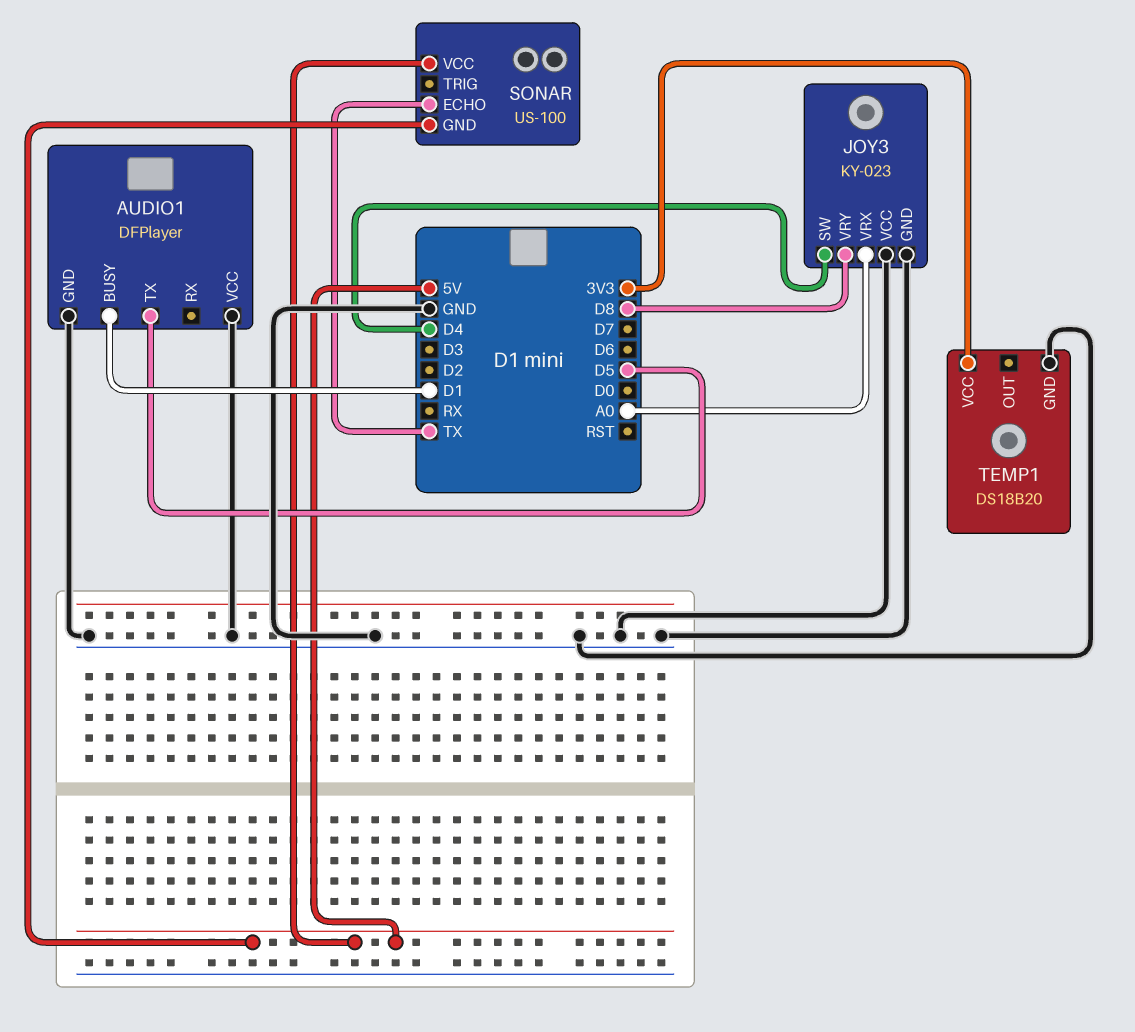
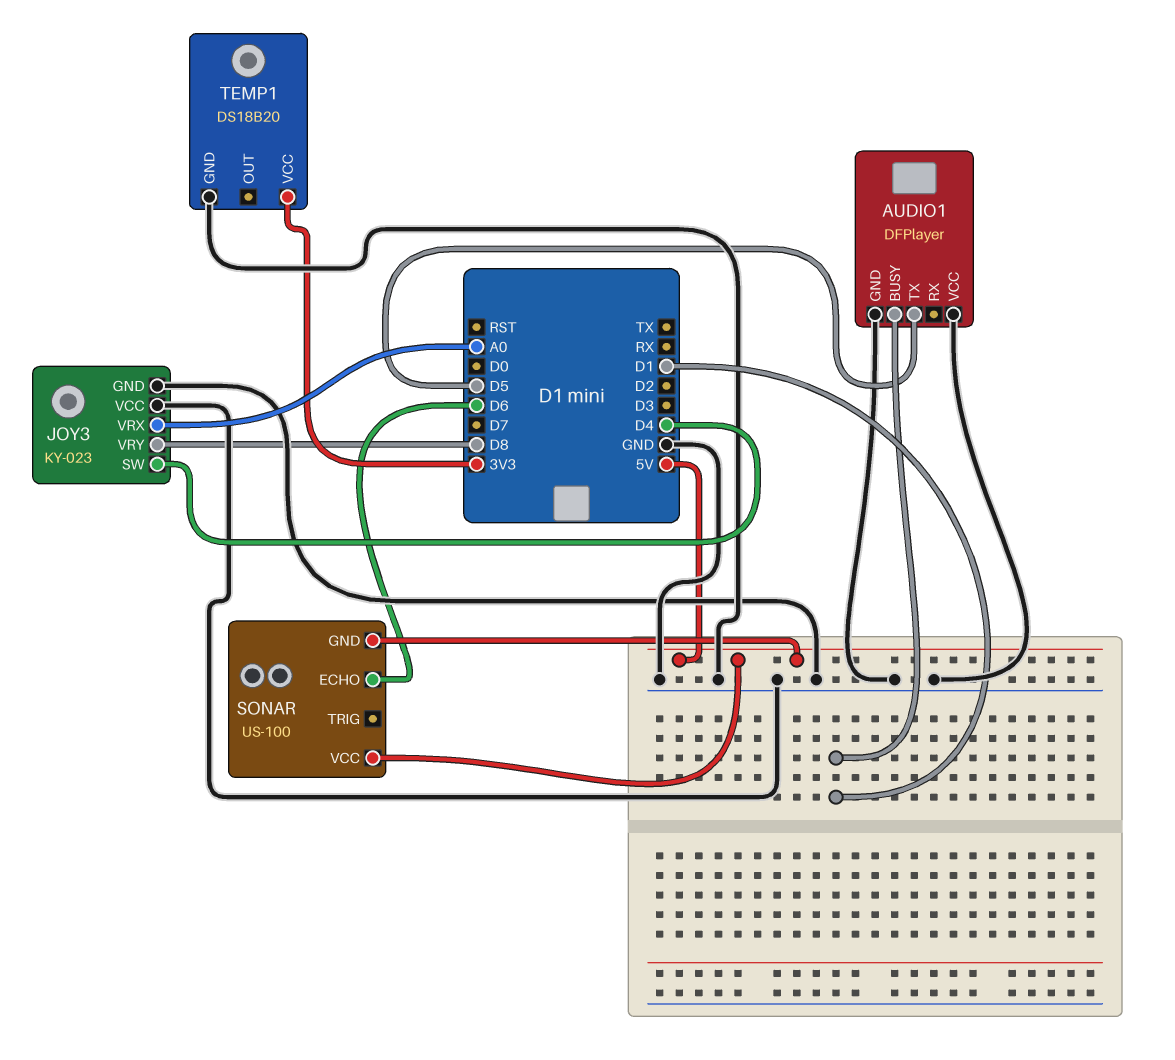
SONAR pin ECHO: TX -> D6

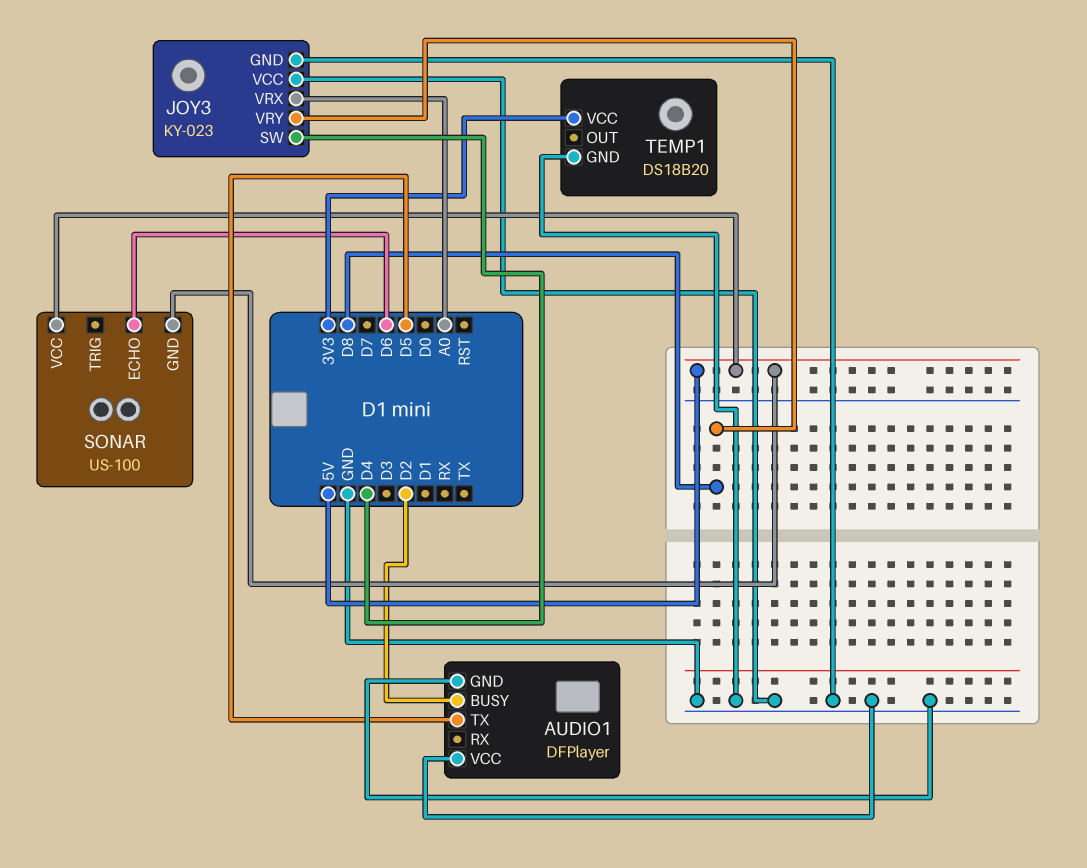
AUDIO1 pin BUSY: D1 -> D2

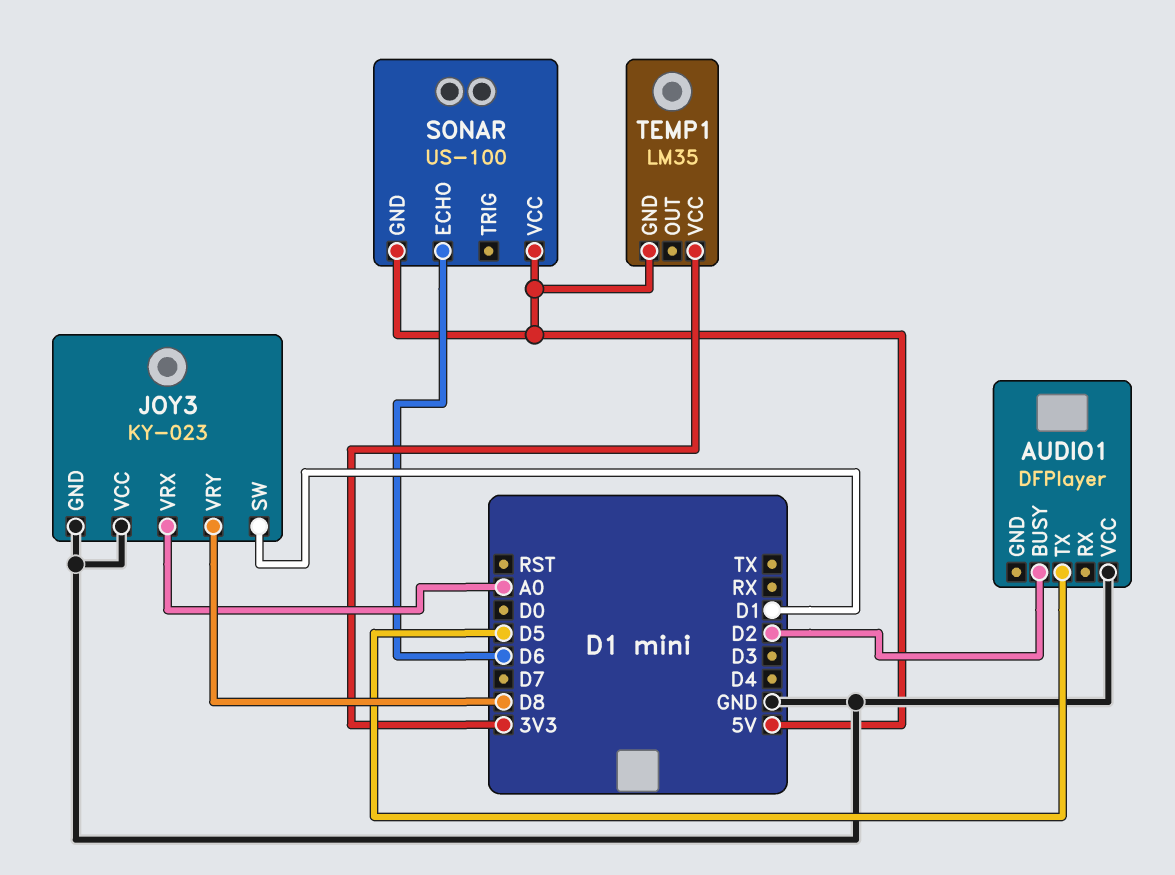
AUDIO1 pin GND: GND -> none
JOY3 pin SW: D4 -> D1
TEMP1: DS18B20 -> LM35
TEMP1 pin GND: GND -> 5V

